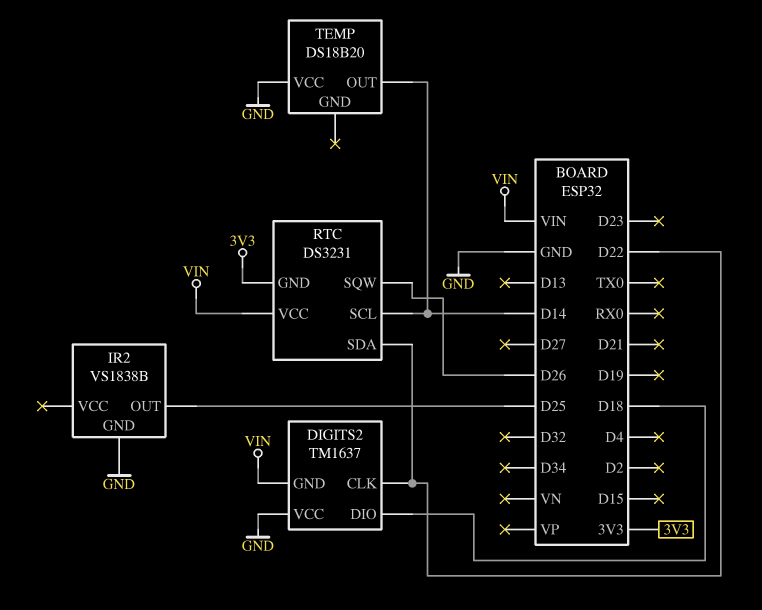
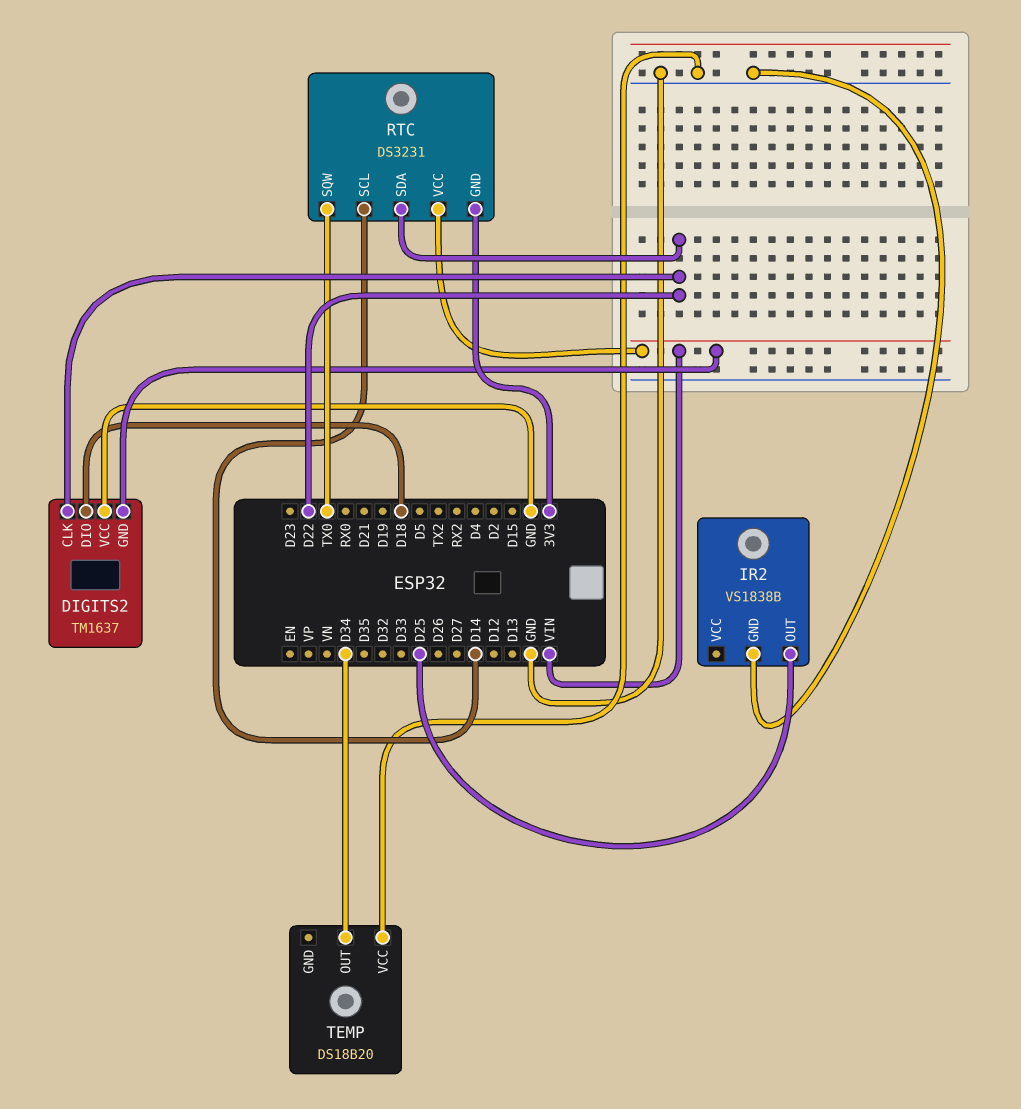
RTC pin SQW: D26 -> TX0
TEMP pin OUT: D14 -> D34

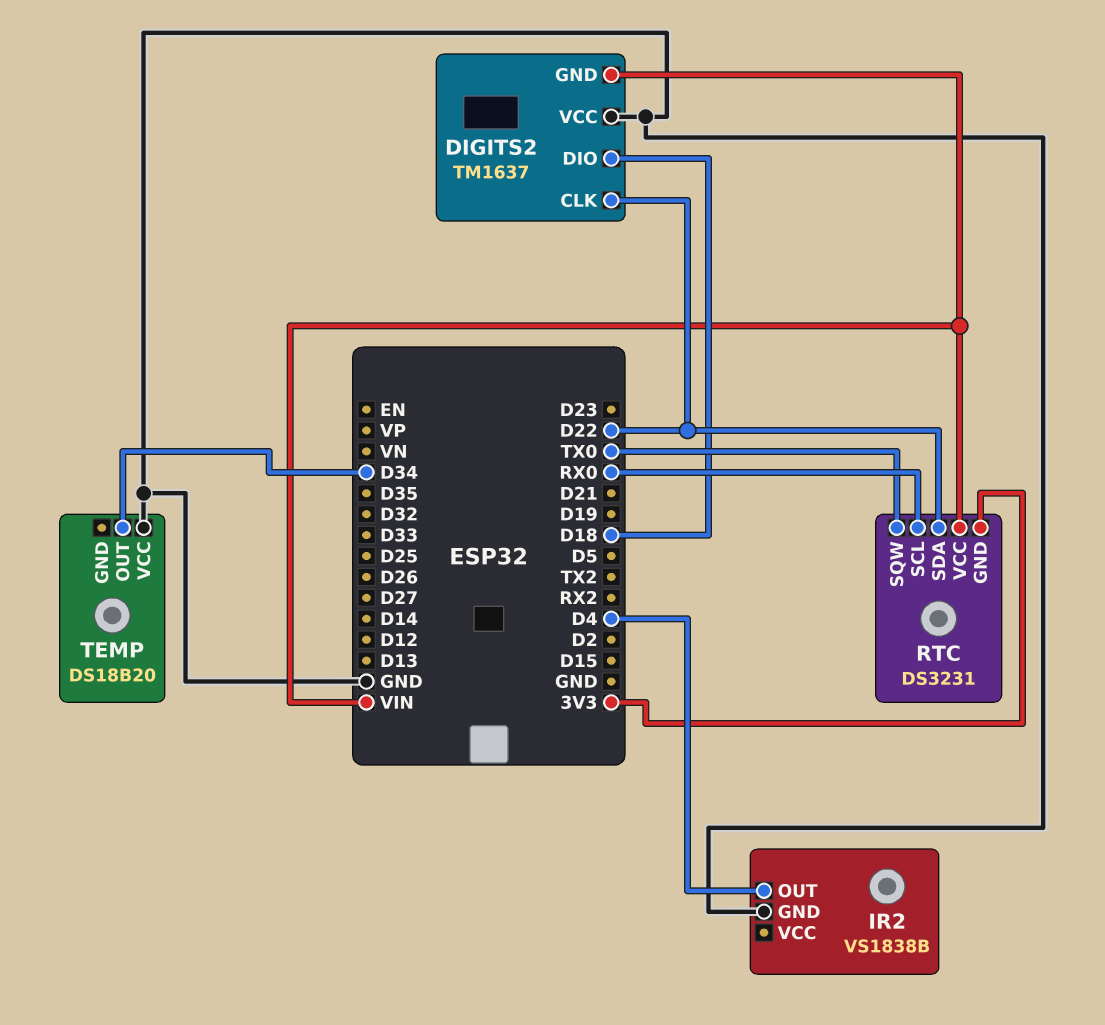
IR2 pin OUT: D25 -> D4
RTC pin SCL: D14 -> RX0

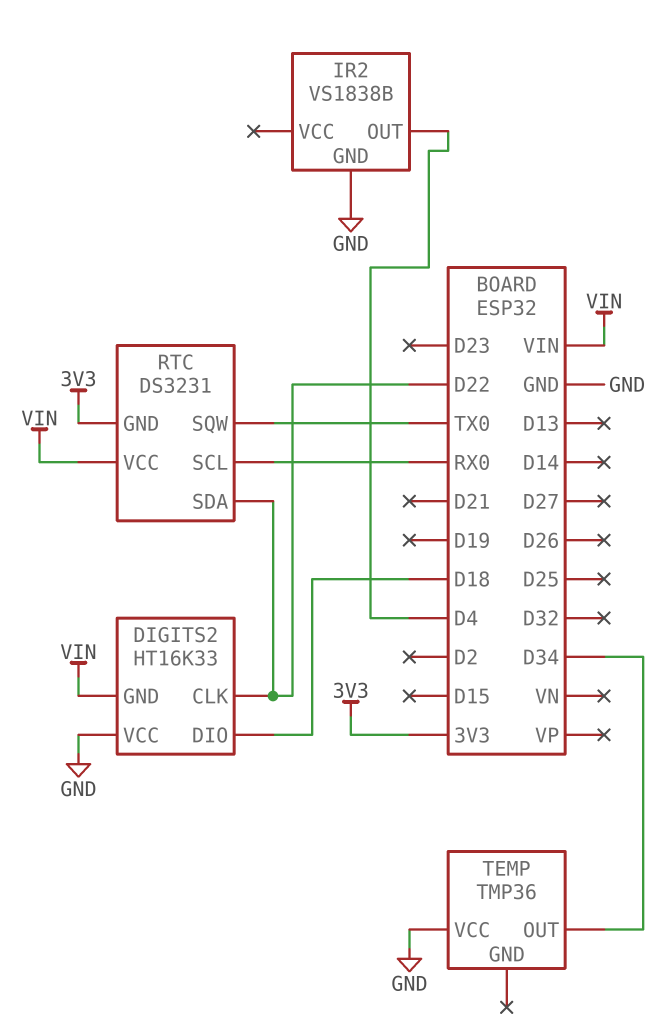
DIGITS2: TM1637 -> HT16K33
TEMP: DS18B20 -> TMP36

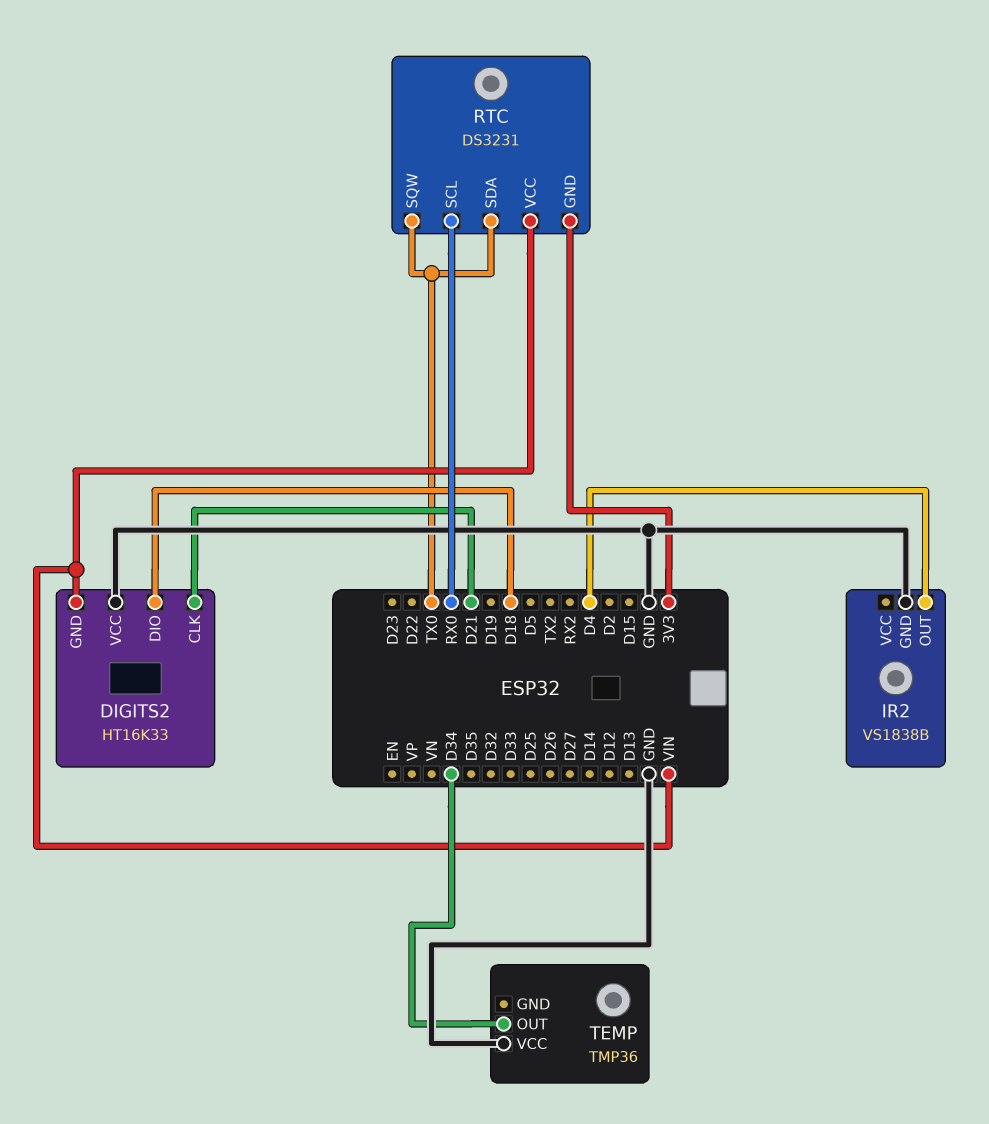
DIGITS2 pin CLK: D22 -> D21
RTC pin SDA: D22 -> TX0

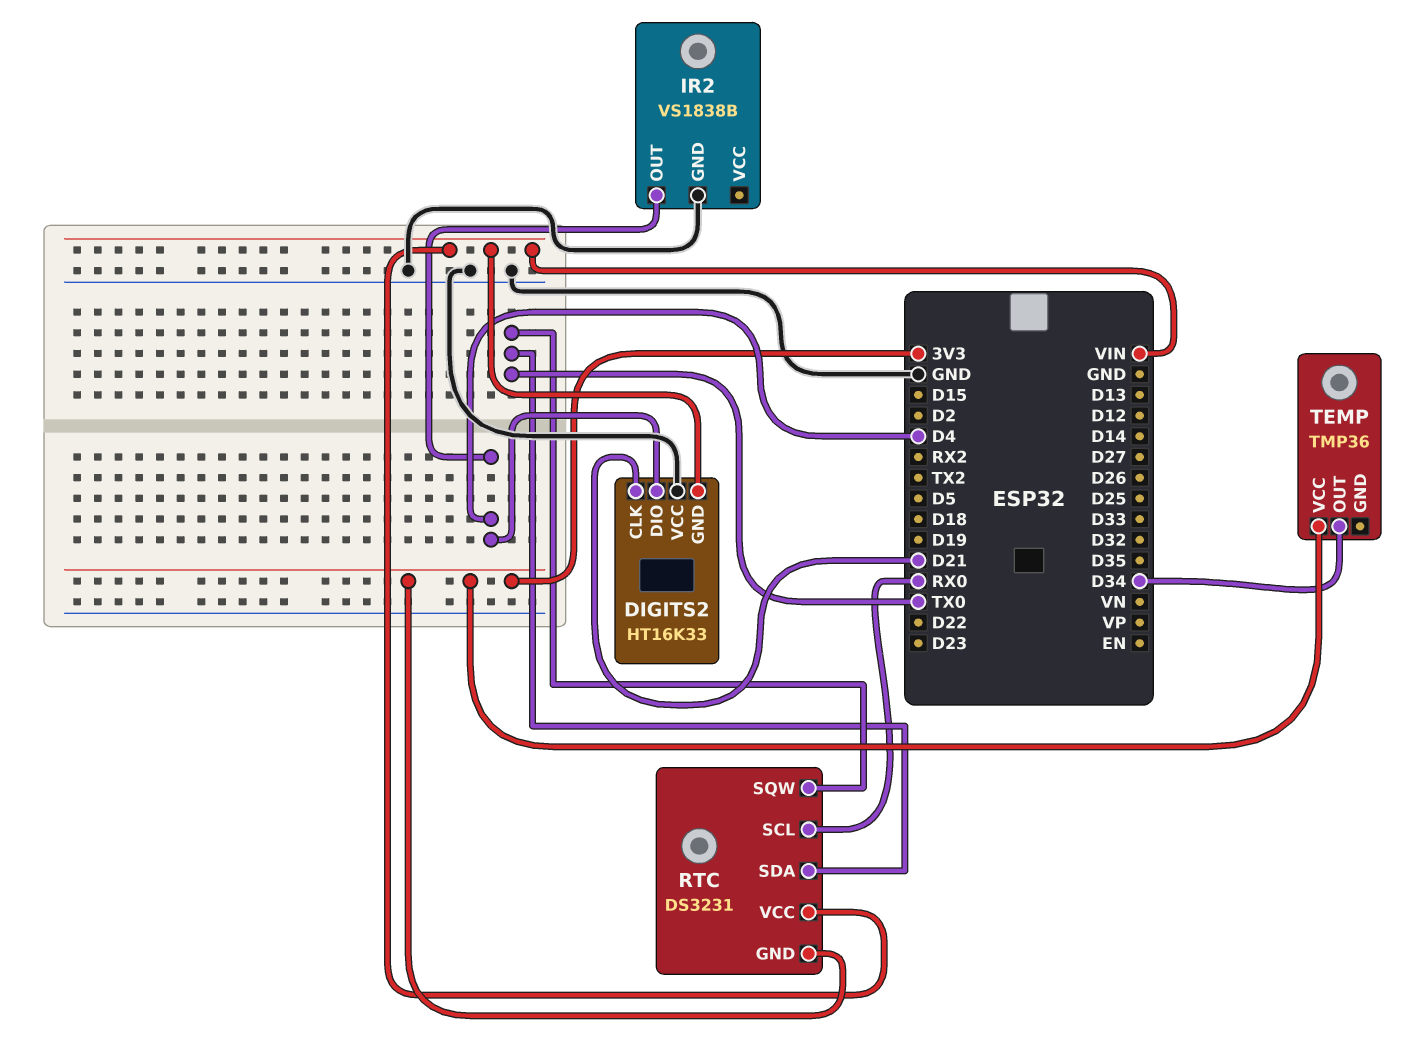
DIGITS2 pin DIO: D18 -> D4
TEMP pin VCC: GND -> 3V3

